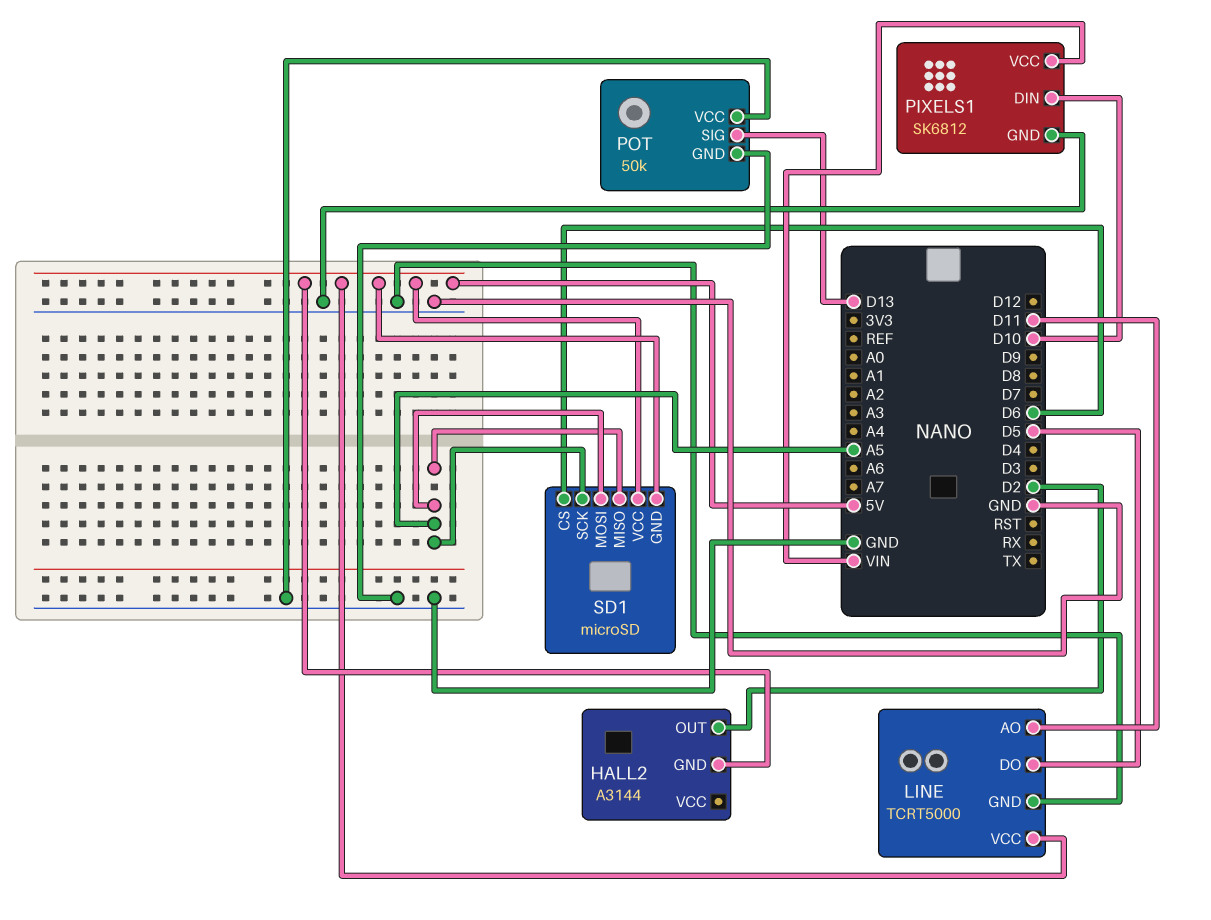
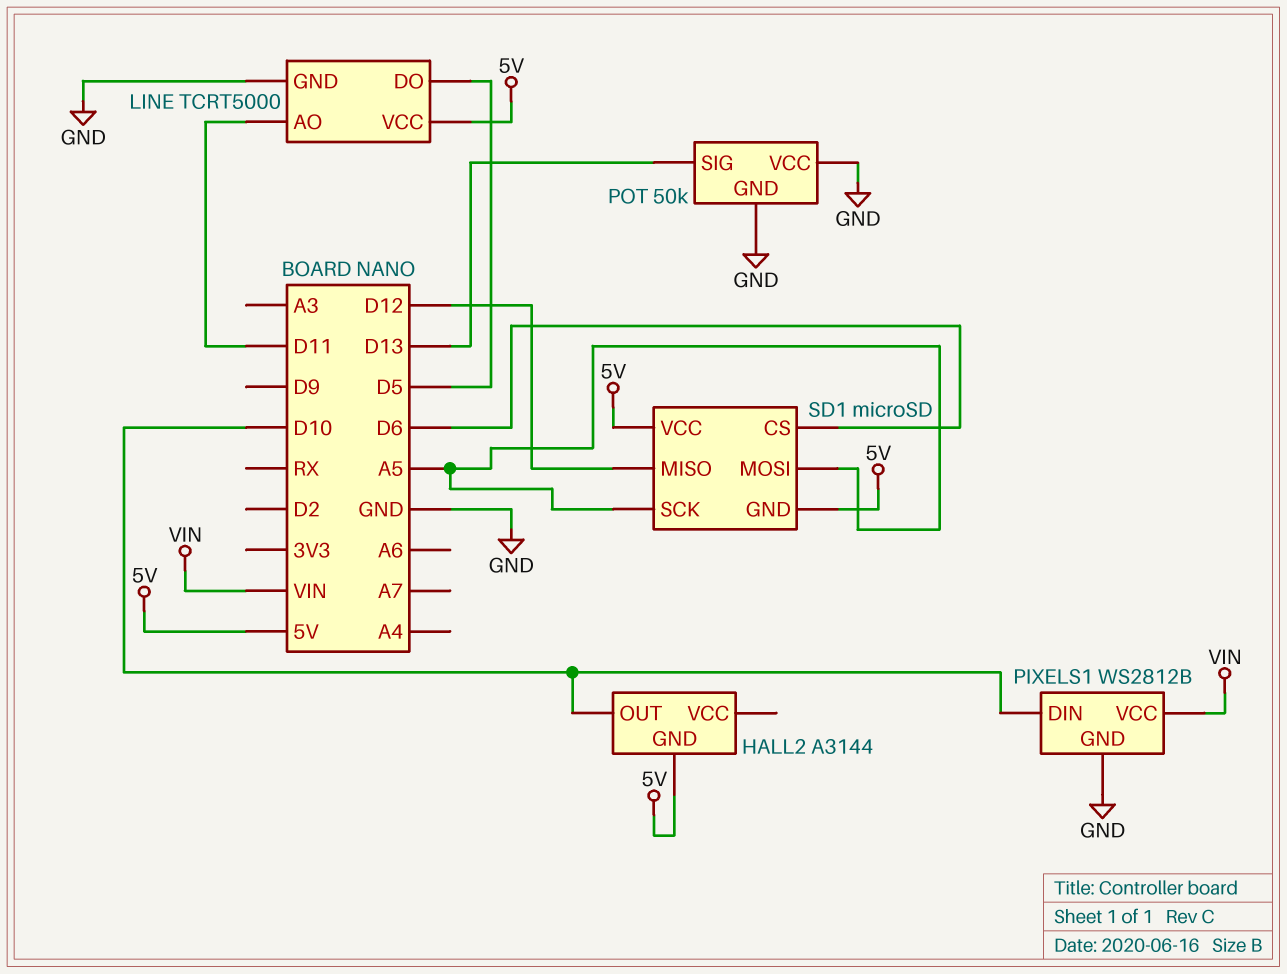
HALL2 pin OUT: D2 -> D10
PIXELS1: SK6812 -> WS2812B
SD1 pin MISO: A5 -> D12

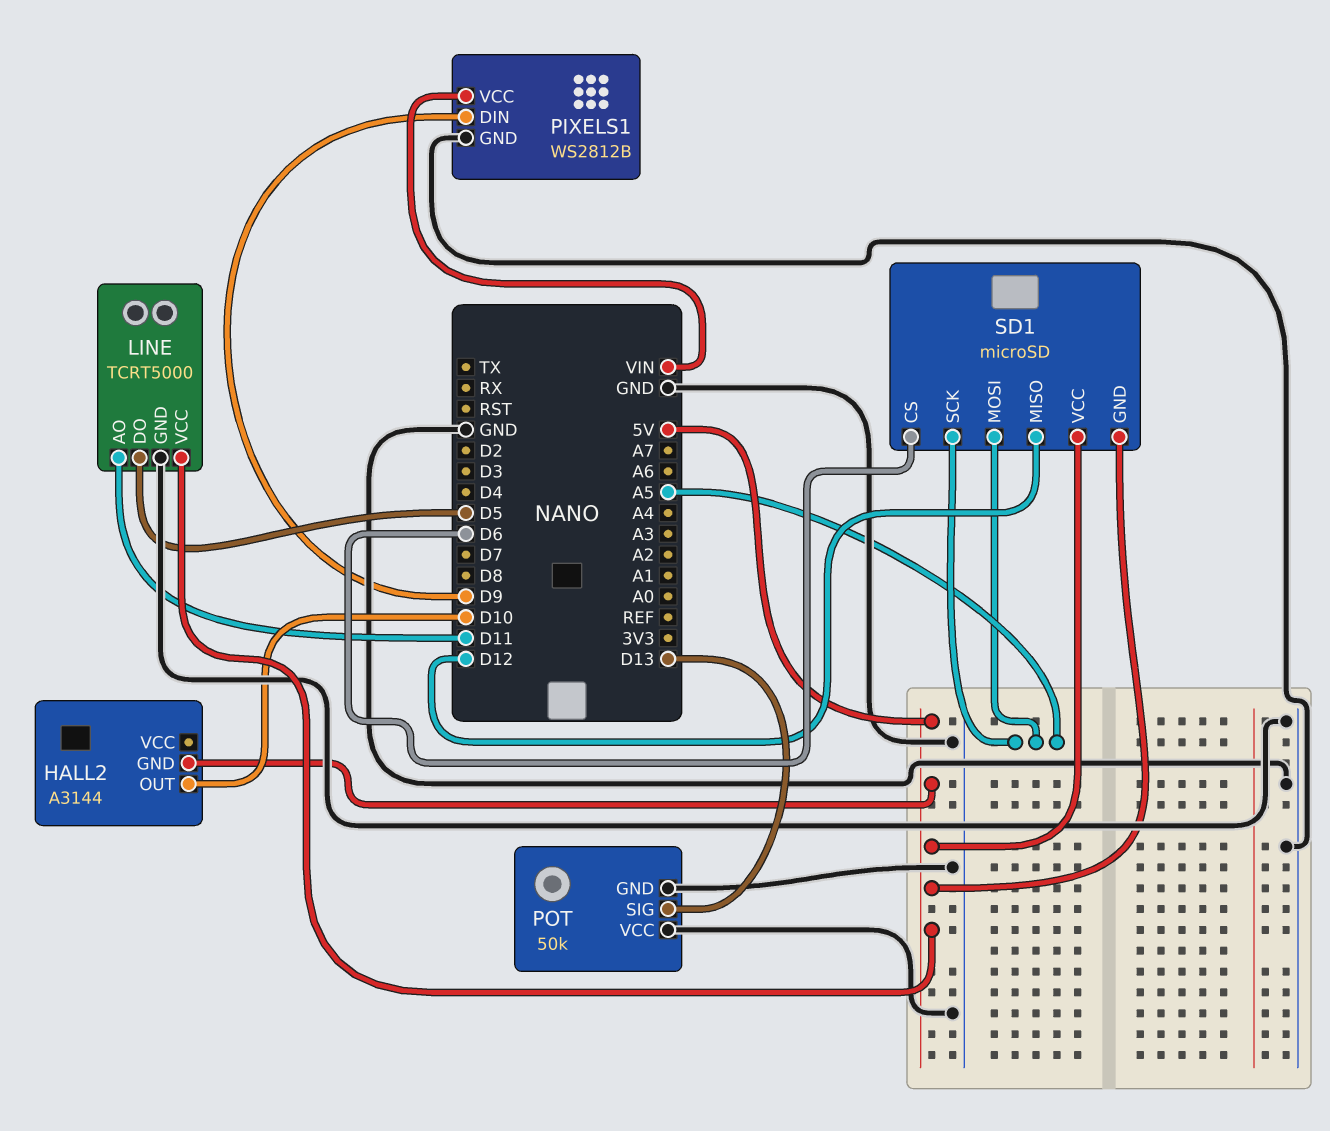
PIXELS1 pin DIN: D10 -> D9

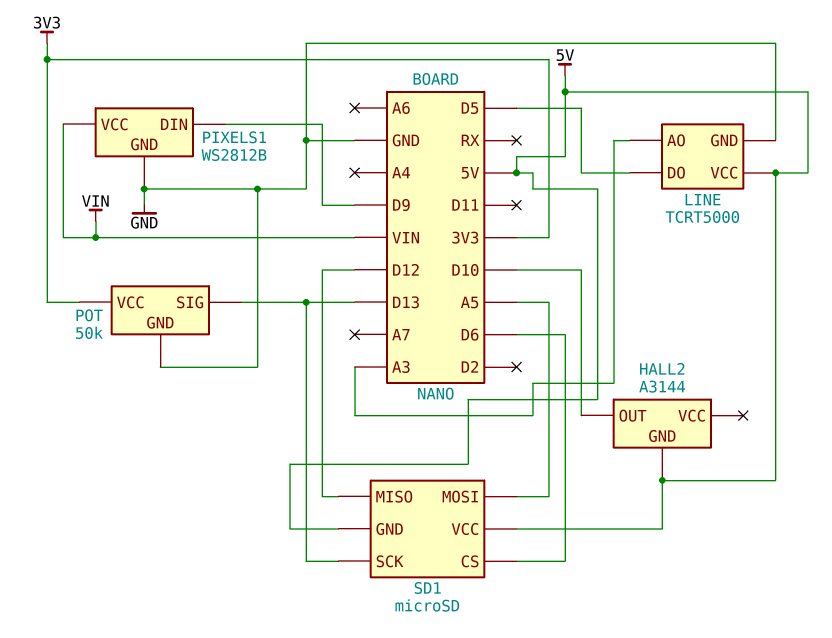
LINE pin AO: D11 -> A3
POT pin VCC: GND -> 3V3
SD1 pin SCK: A5 -> D13

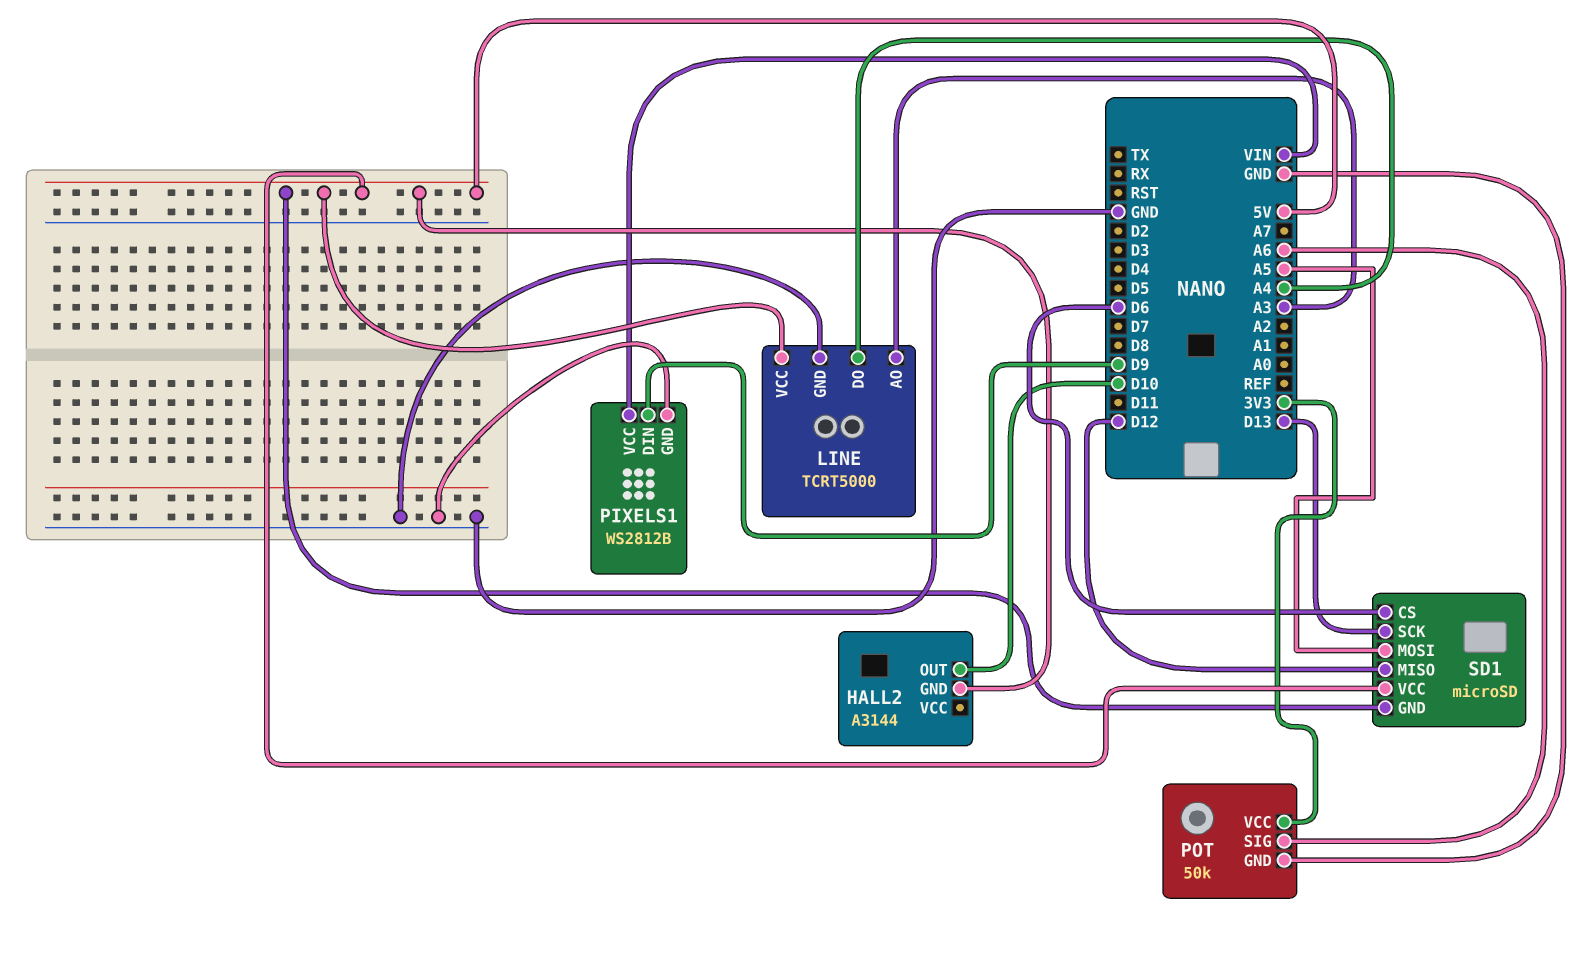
LINE pin DO: D5 -> A4
POT pin SIG: D13 -> A6

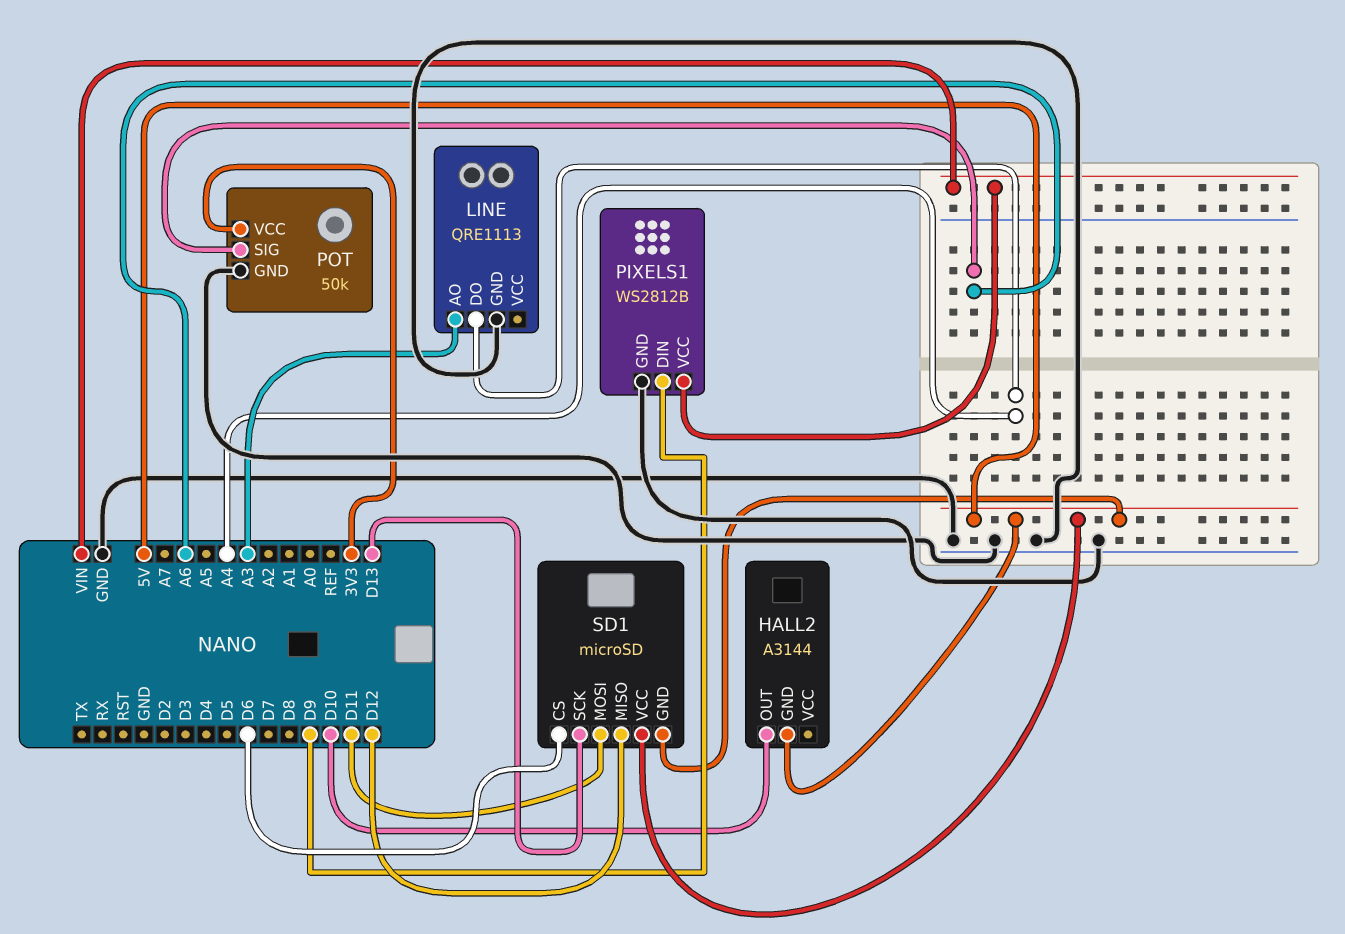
LINE: TCRT5000 -> QRE1113
LINE pin VCC: 5V -> none
SD1 pin MOSI: A5 -> D11

